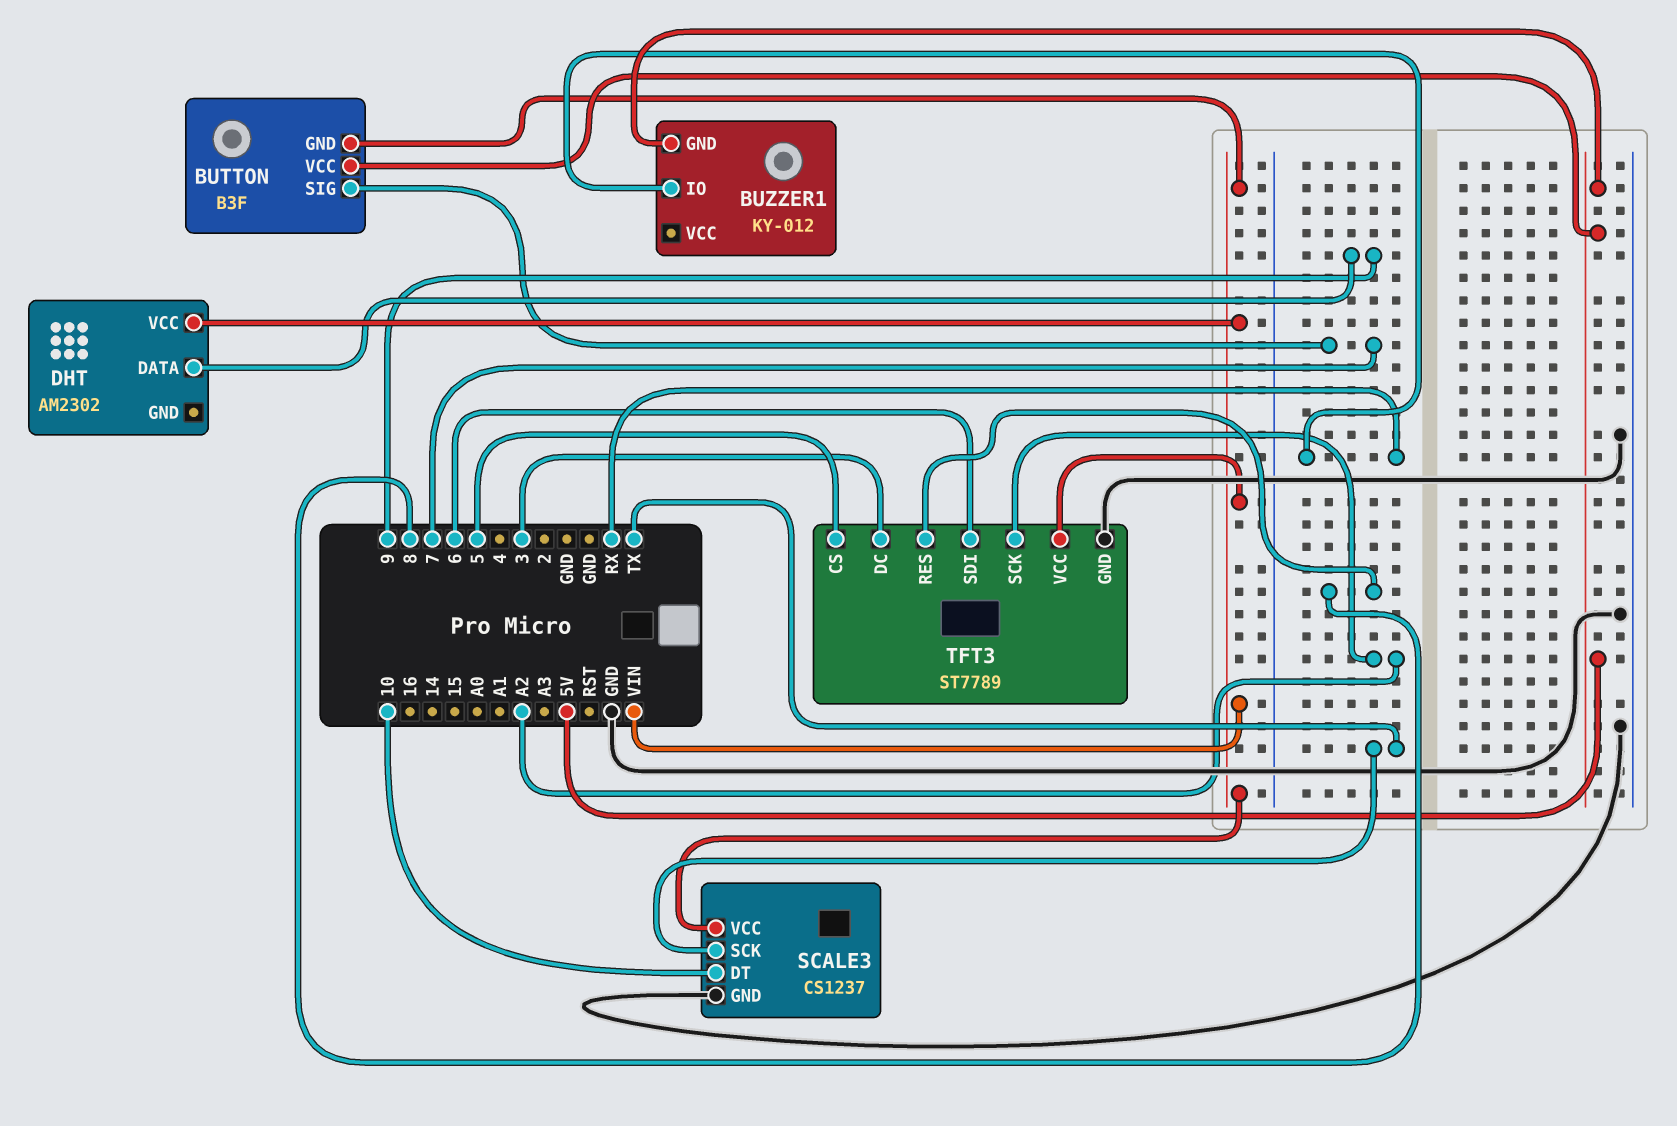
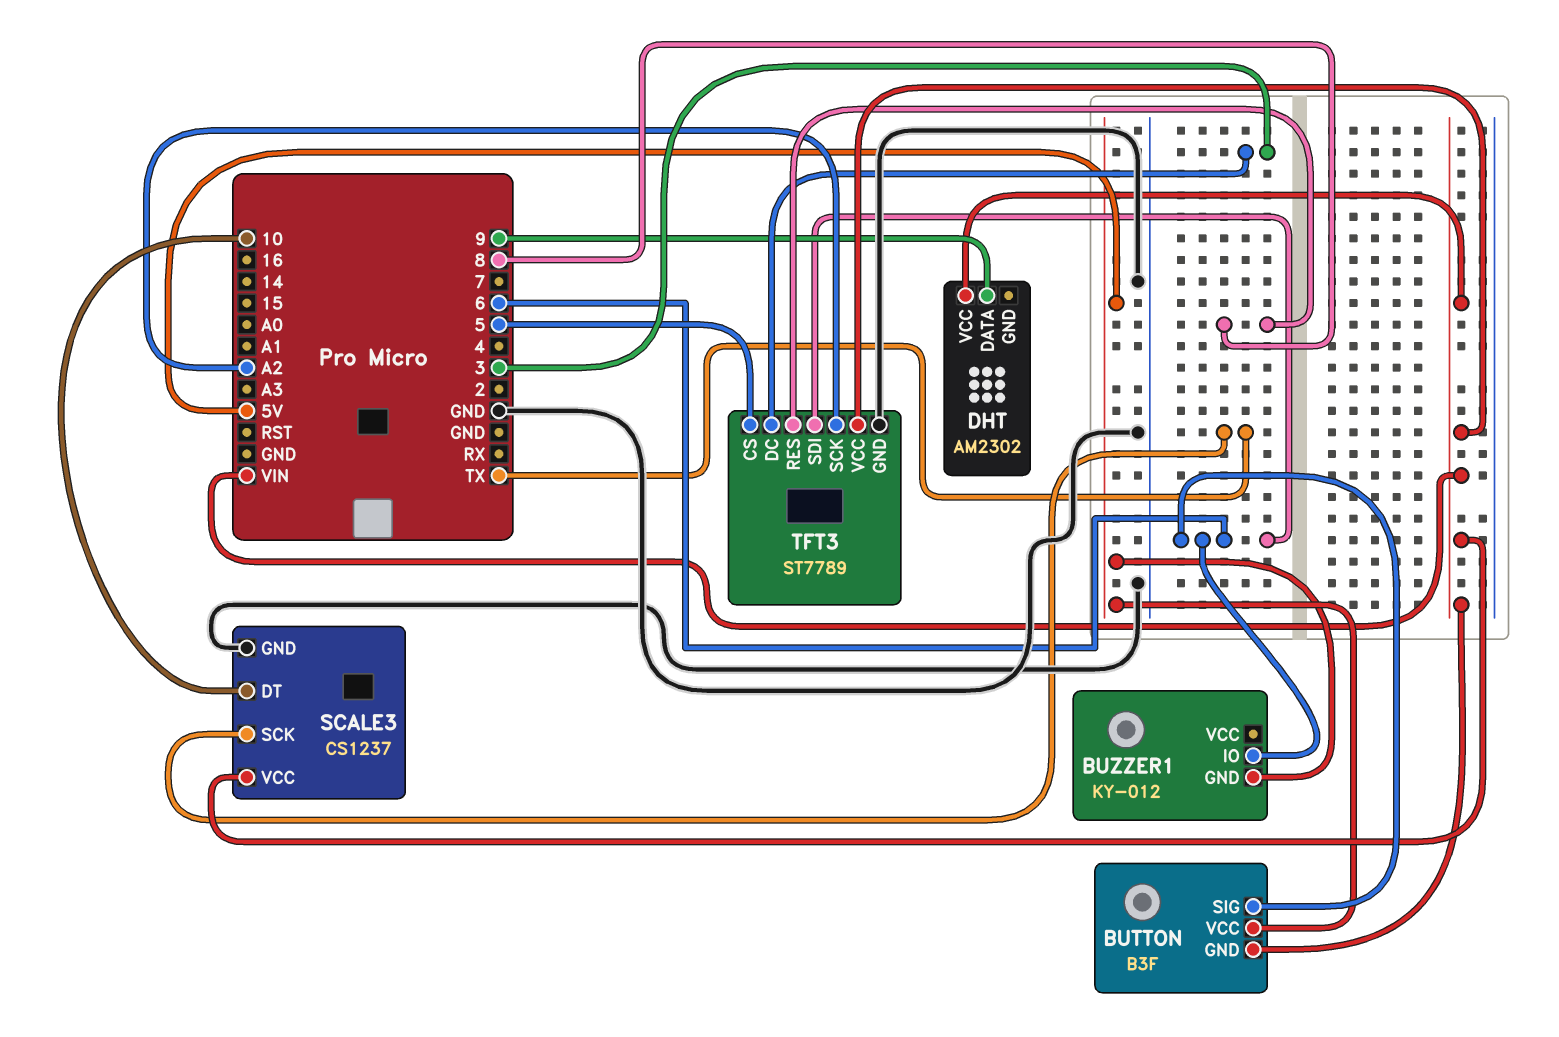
BUTTON pin SIG: 7 -> 6
BUZZER1 pin IO: RX -> 6

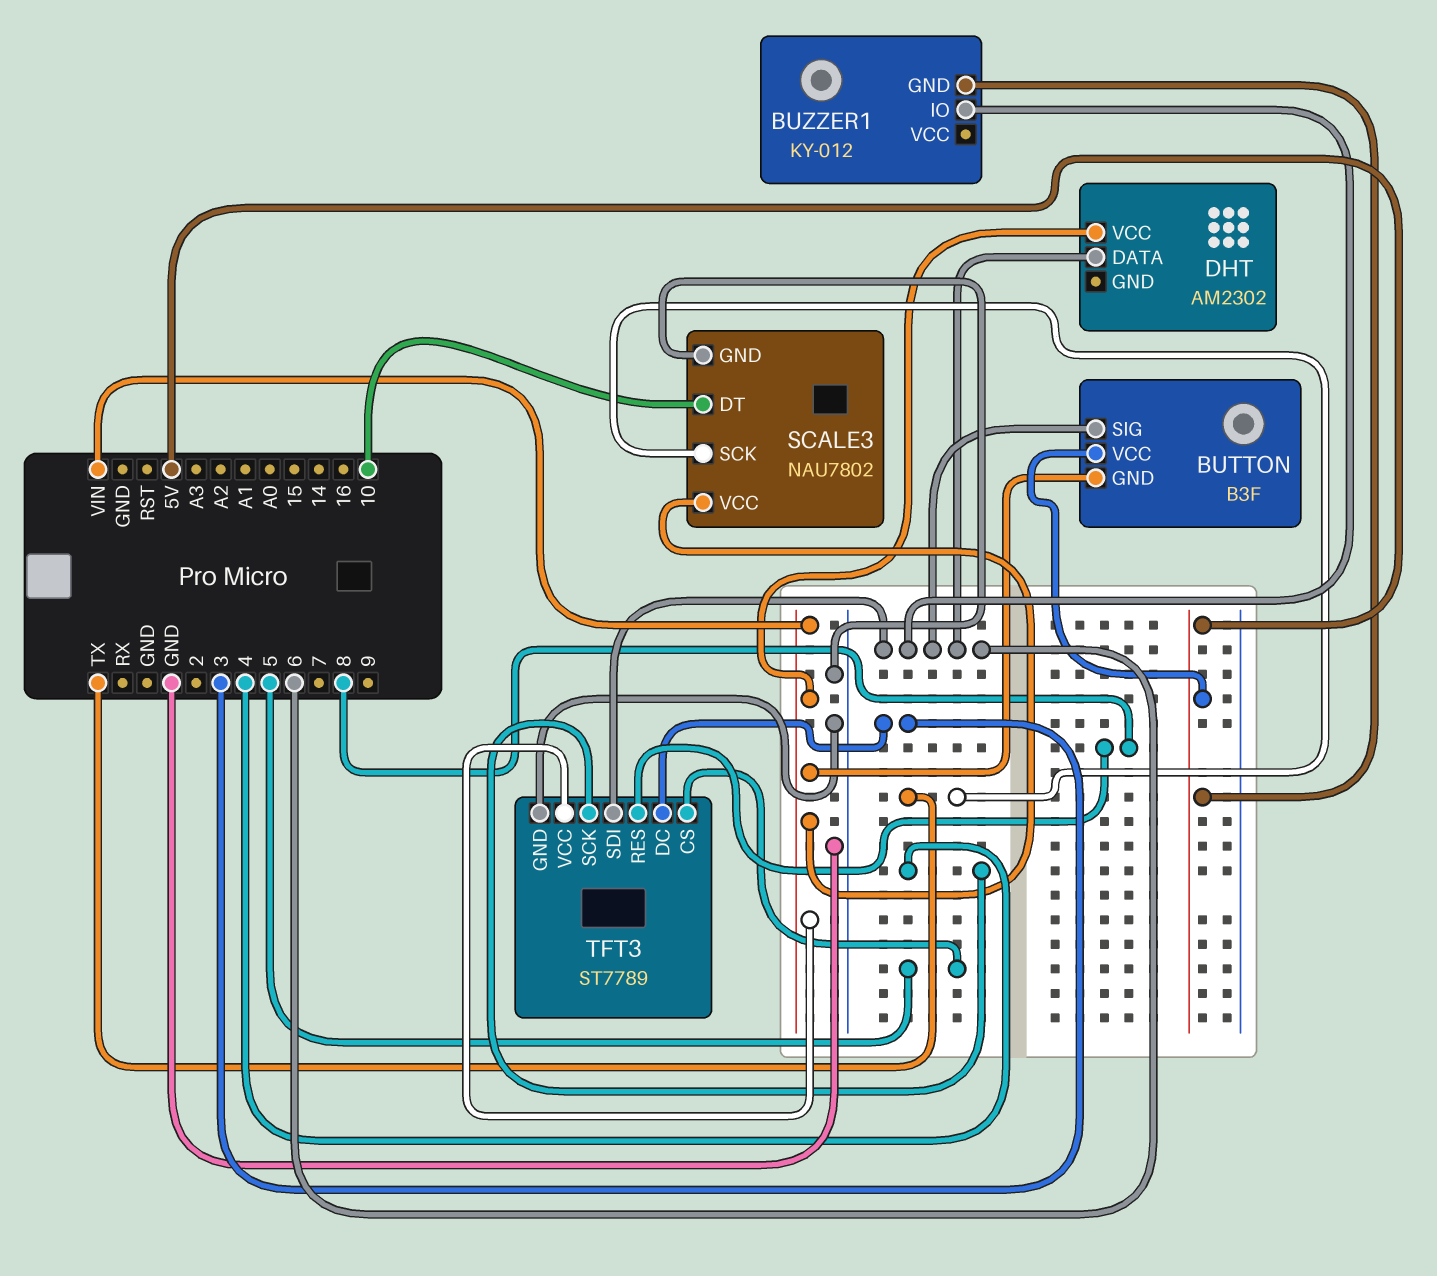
DHT pin DATA: 9 -> 6
SCALE3: CS1237 -> NAU7802
TFT3 pin SCK: A2 -> 4

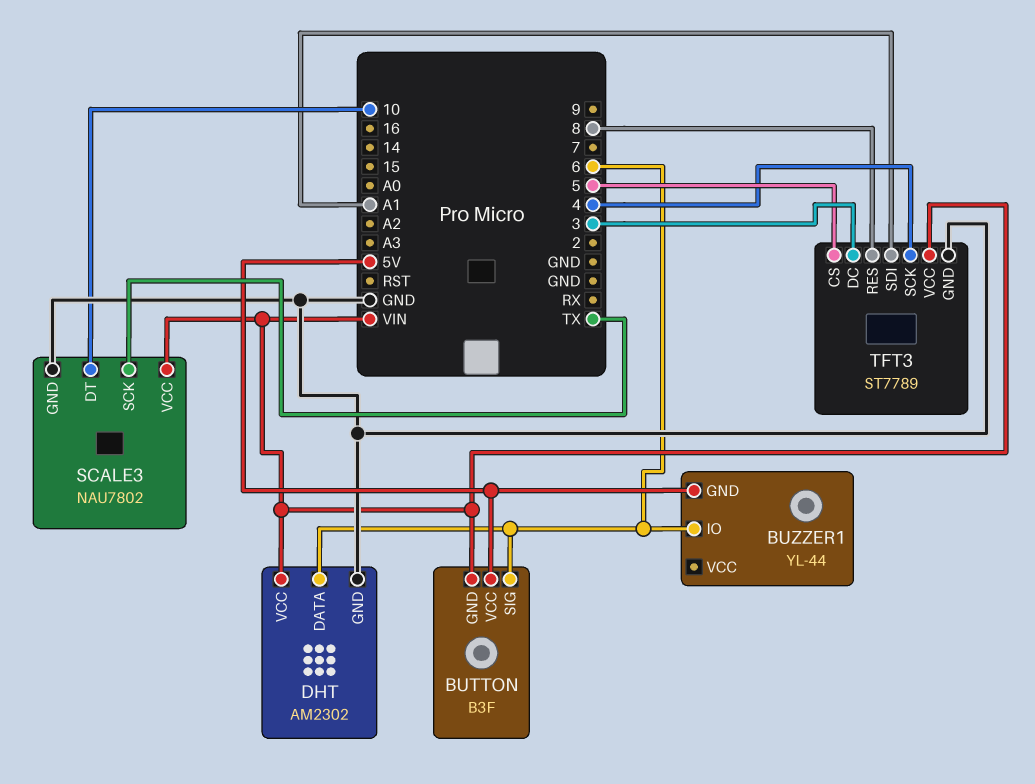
BUZZER1: KY-012 -> YL-44
DHT pin GND: none -> GND
TFT3 pin SDI: 6 -> A1

